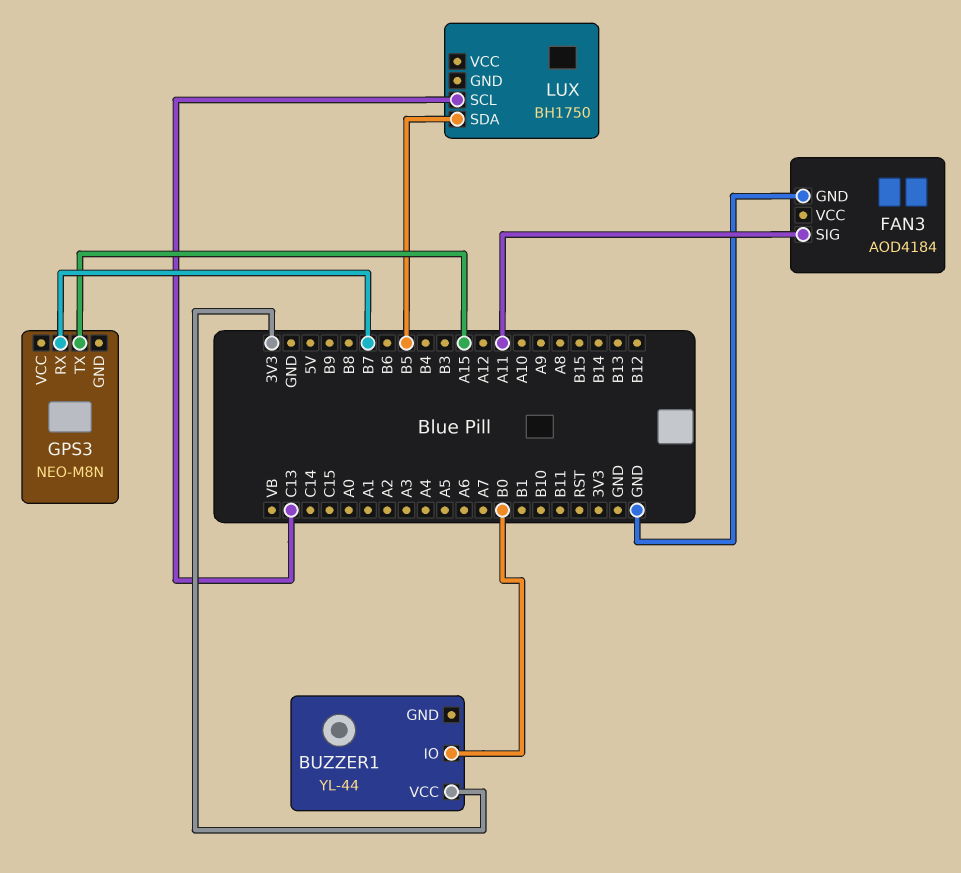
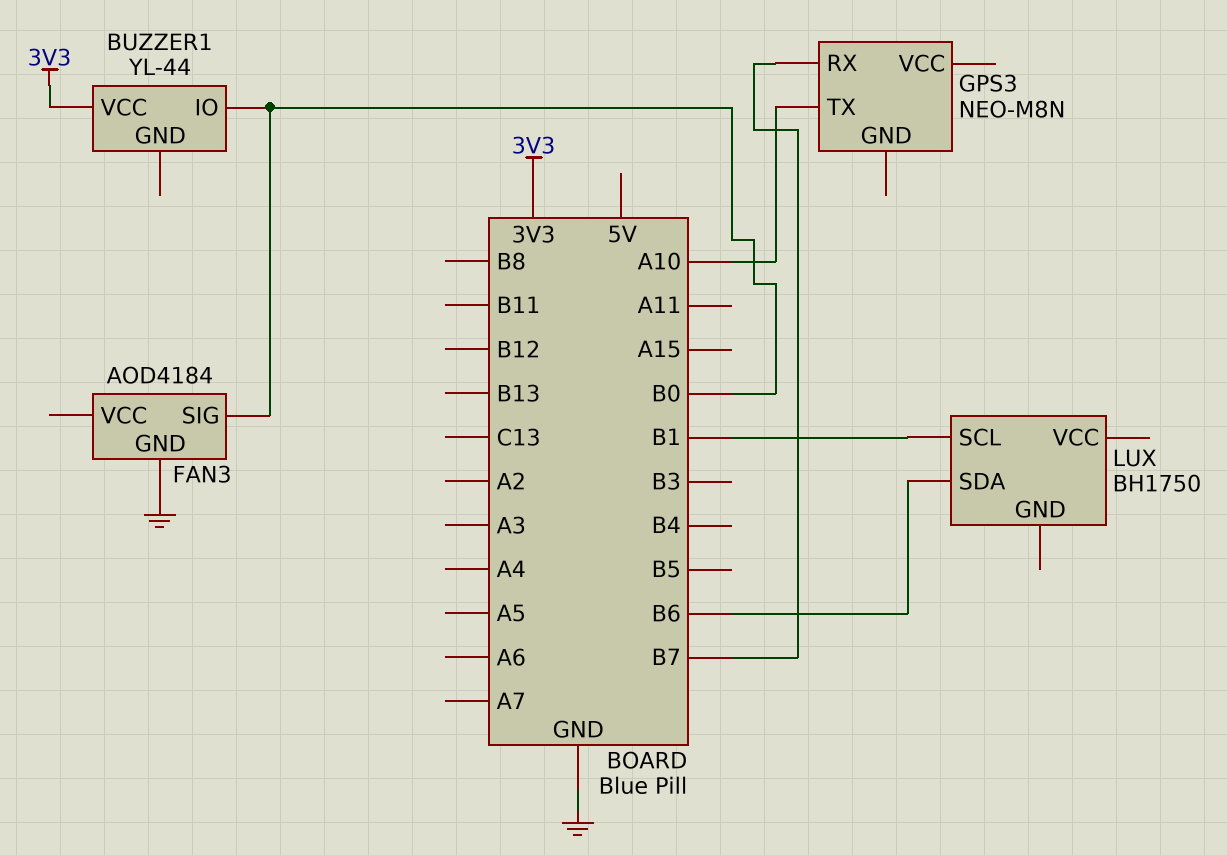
FAN3 pin SIG: A11 -> B0
GPS3 pin TX: A15 -> A10
LUX pin SCL: C13 -> B1
LUX pin SDA: B5 -> B6

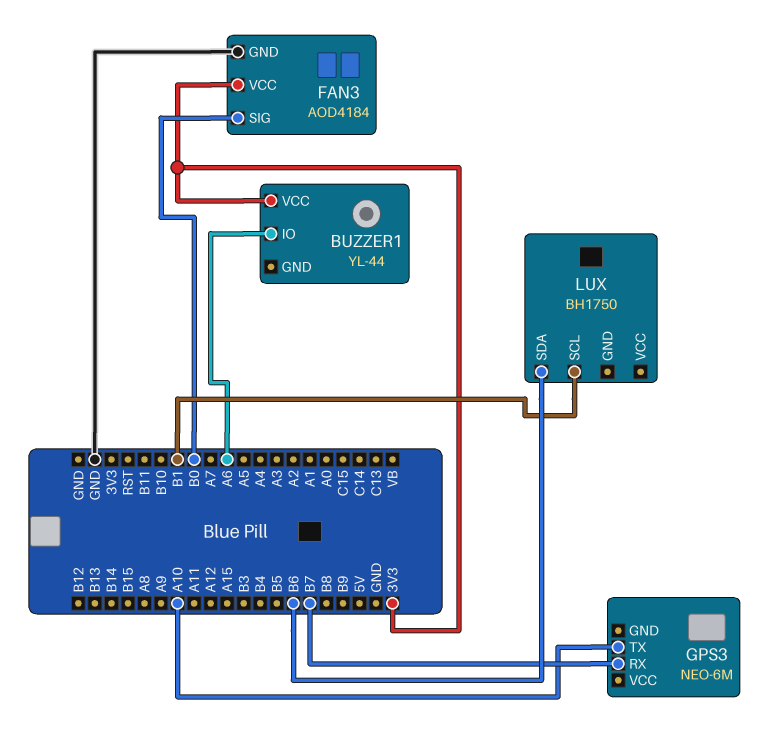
BUZZER1 pin IO: B0 -> A6
FAN3 pin VCC: none -> 3V3
GPS3: NEO-M8N -> NEO-6M

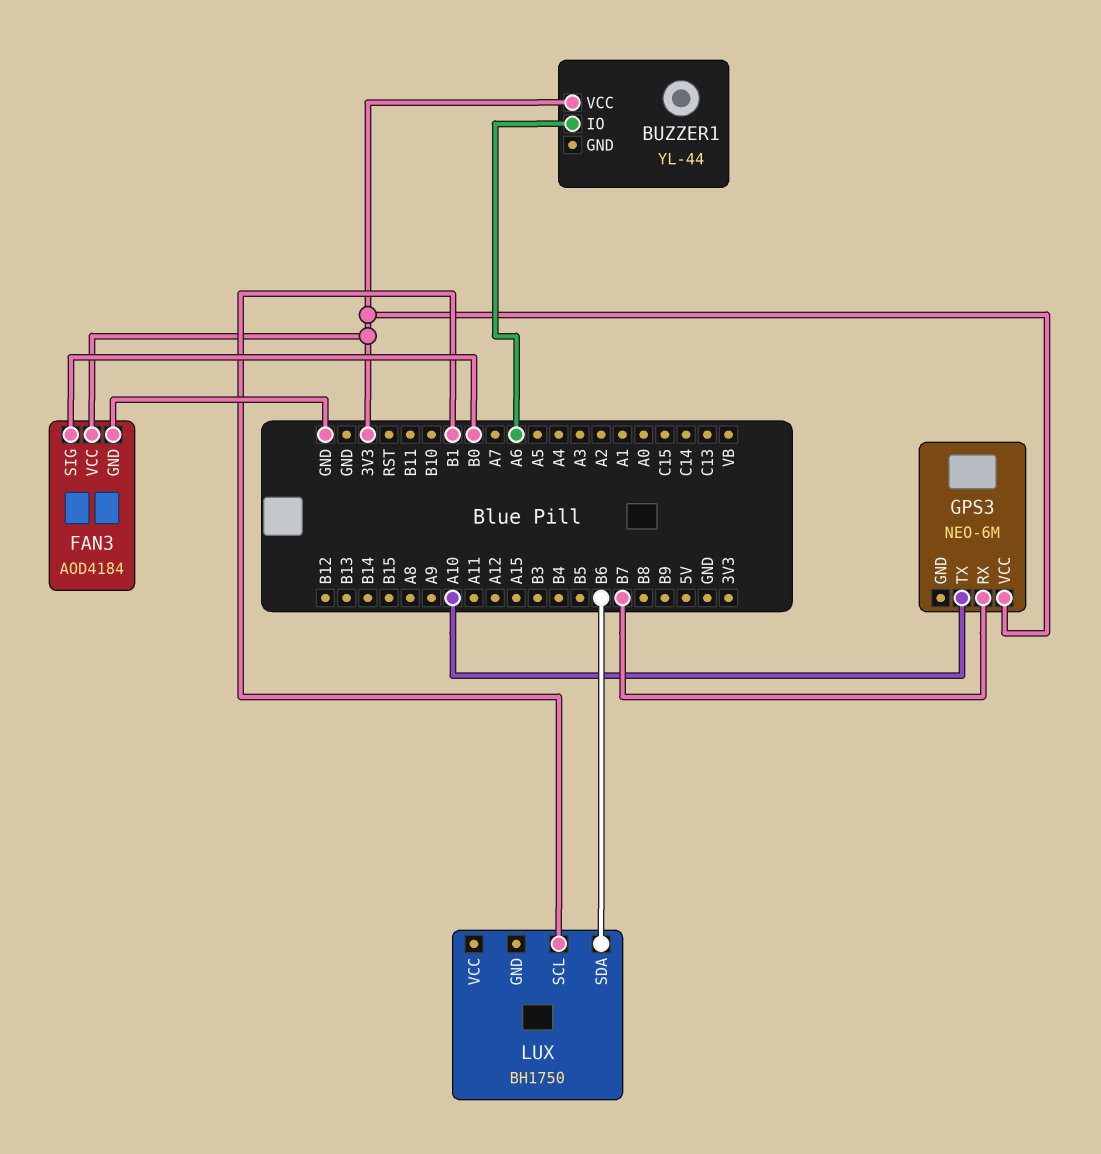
GPS3 pin VCC: none -> 3V3

